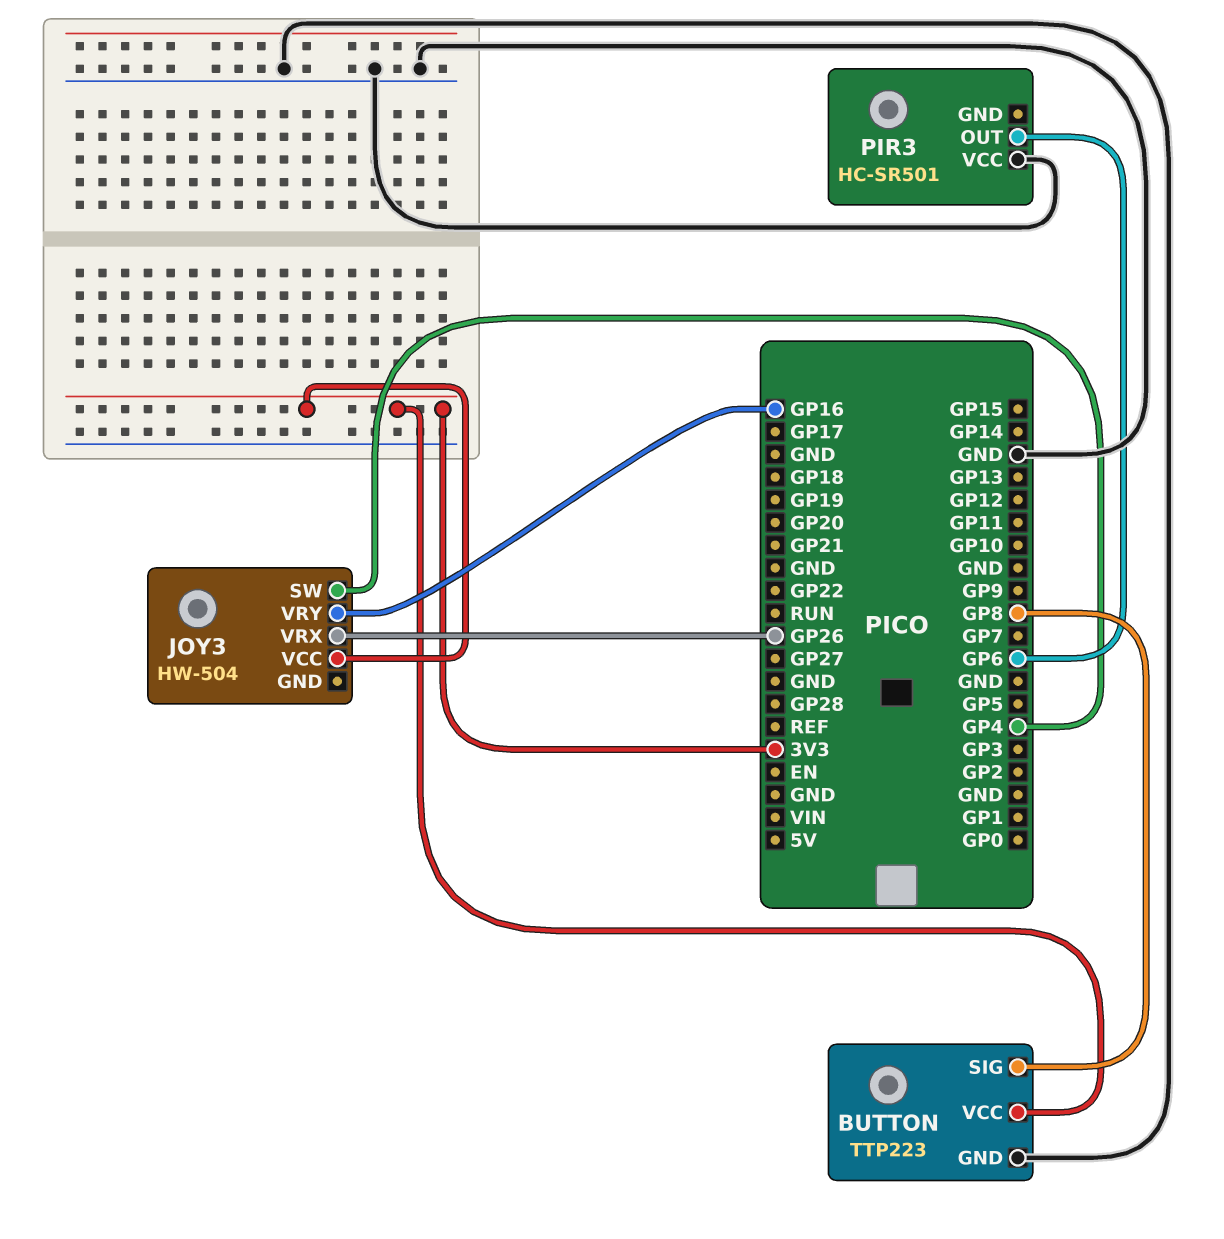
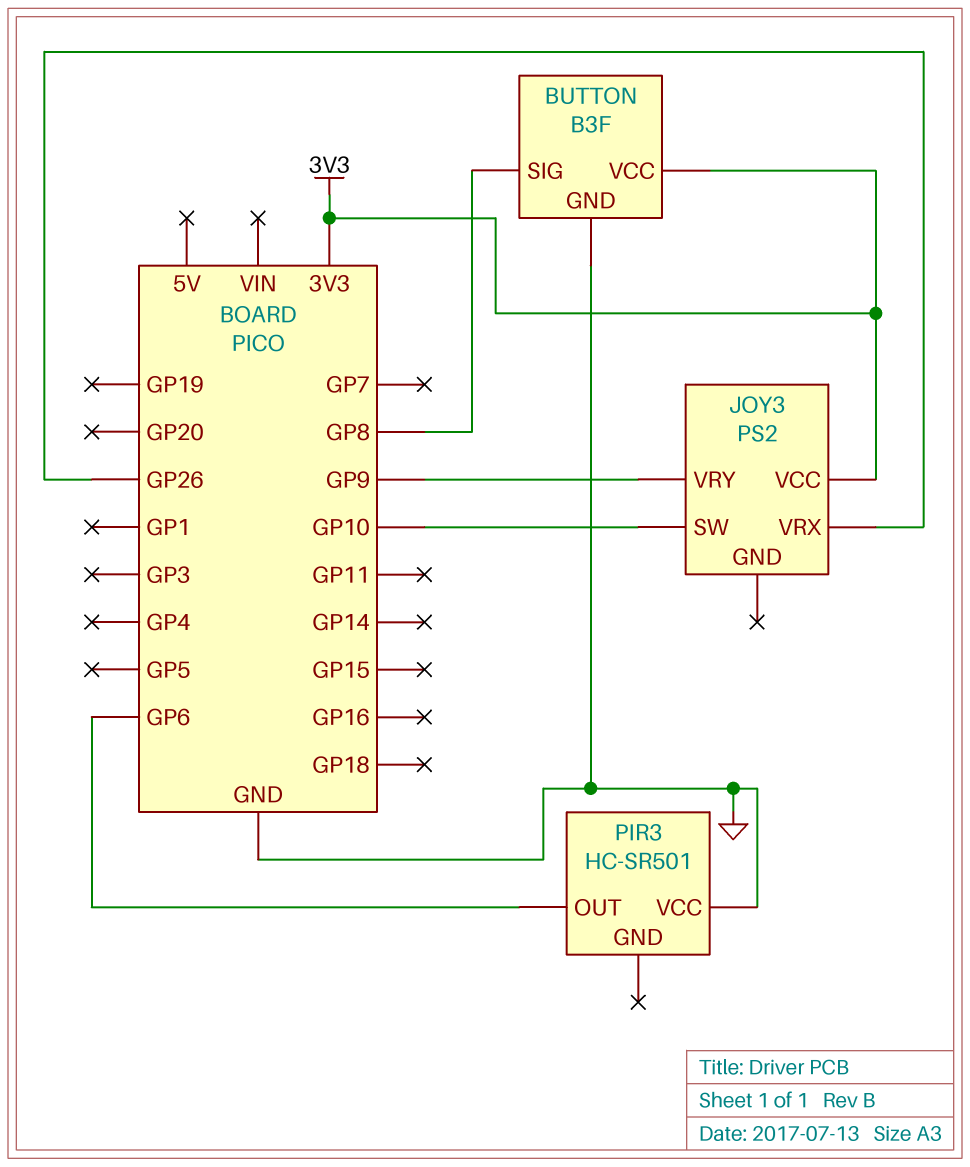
BUTTON: TTP223 -> B3F
JOY3: HW-504 -> PS2
JOY3 pin SW: GP4 -> GP10
JOY3 pin VRY: GP16 -> GP9

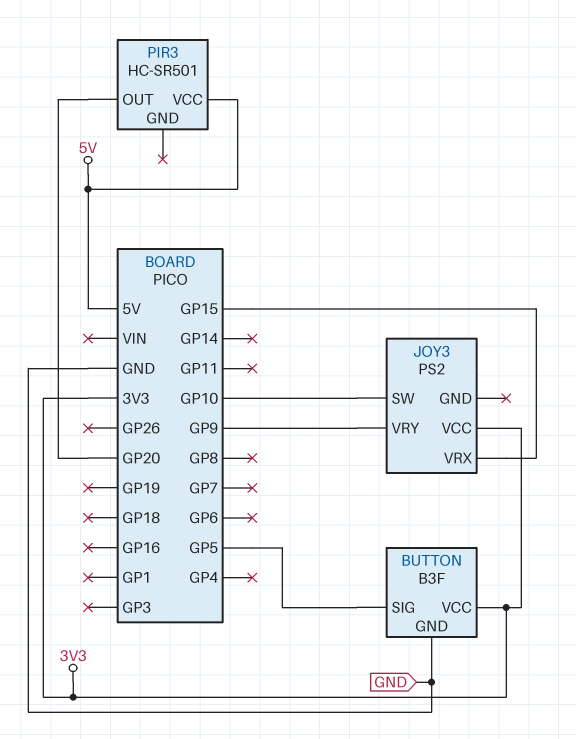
BUTTON pin SIG: GP8 -> GP5
JOY3 pin VRX: GP26 -> GP15
PIR3 pin OUT: GP6 -> GP20
PIR3 pin VCC: GND -> 5V

